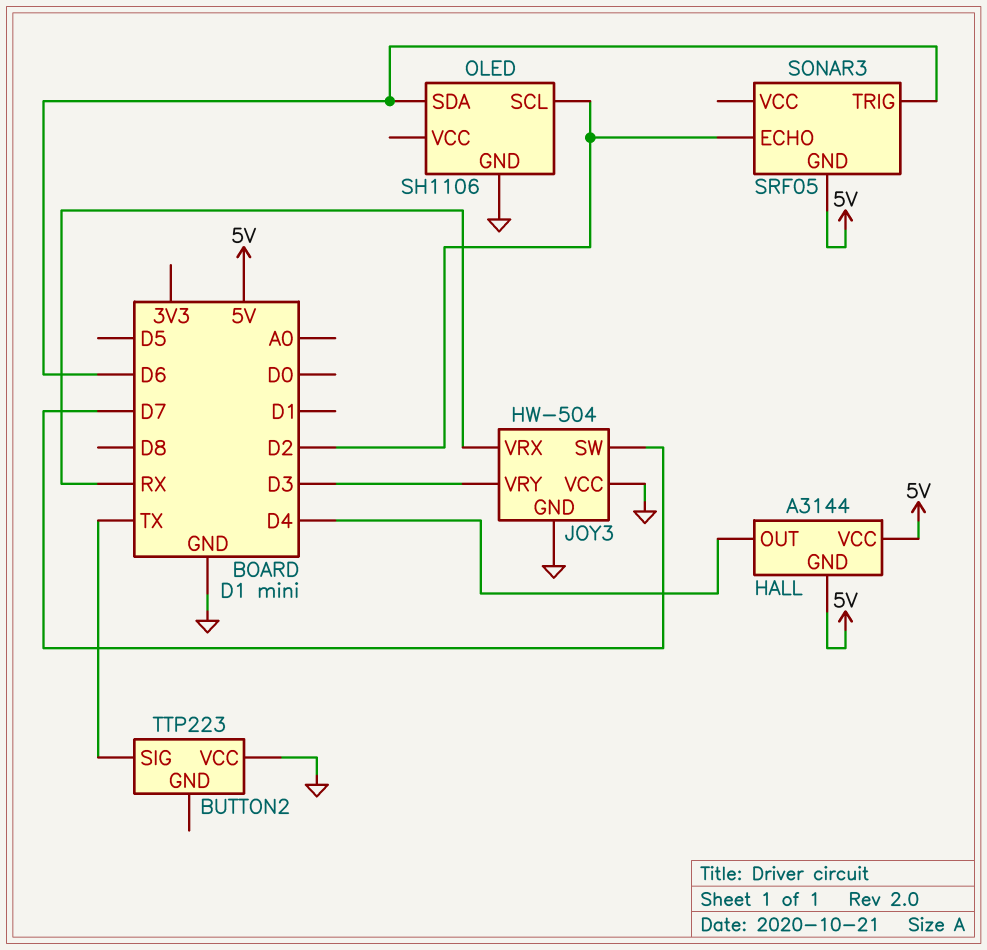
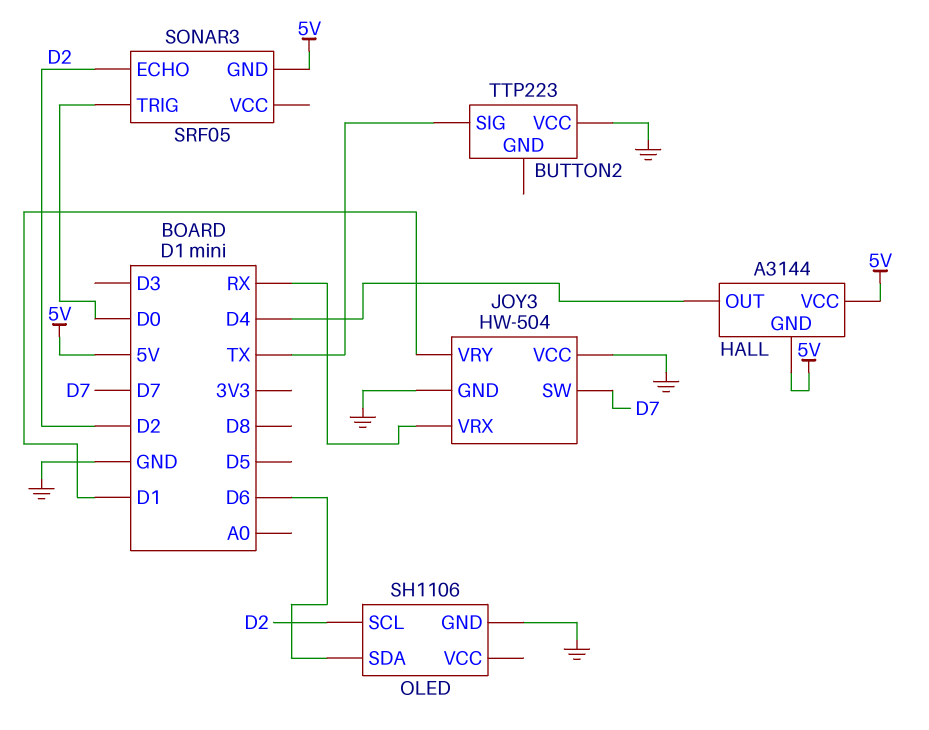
JOY3 pin VRY: D3 -> D1
SONAR3 pin TRIG: D6 -> D0

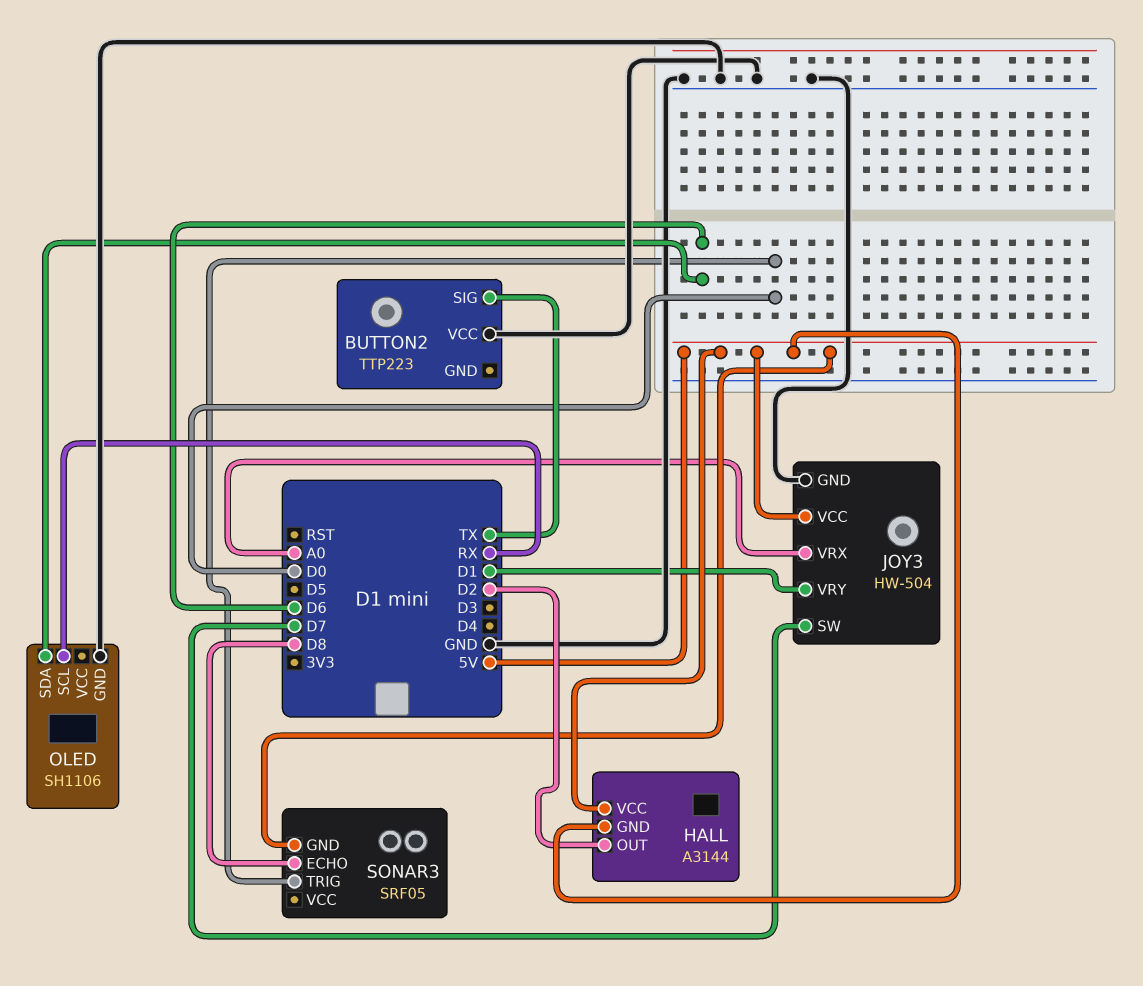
HALL pin OUT: D4 -> D2
JOY3 pin VCC: GND -> 5V
JOY3 pin VRX: RX -> A0
OLED pin SCL: D2 -> RX
SONAR3 pin ECHO: D2 -> D8

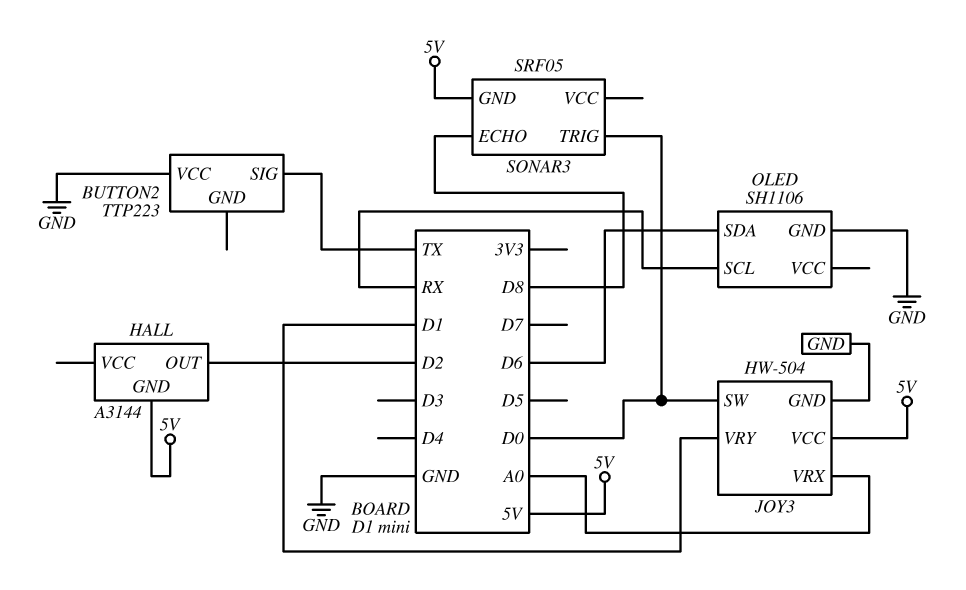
HALL pin VCC: 5V -> none
JOY3 pin SW: D7 -> D0

